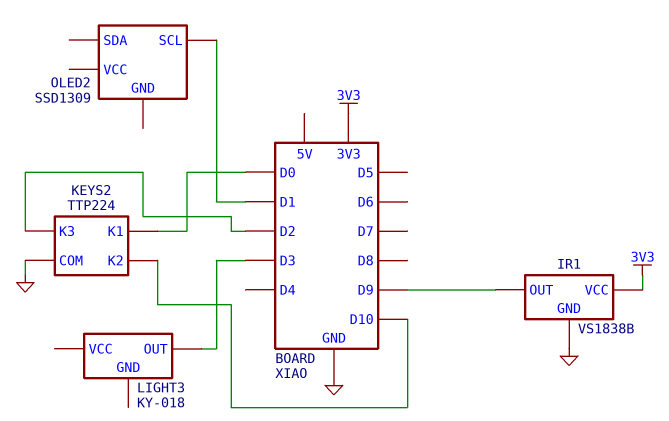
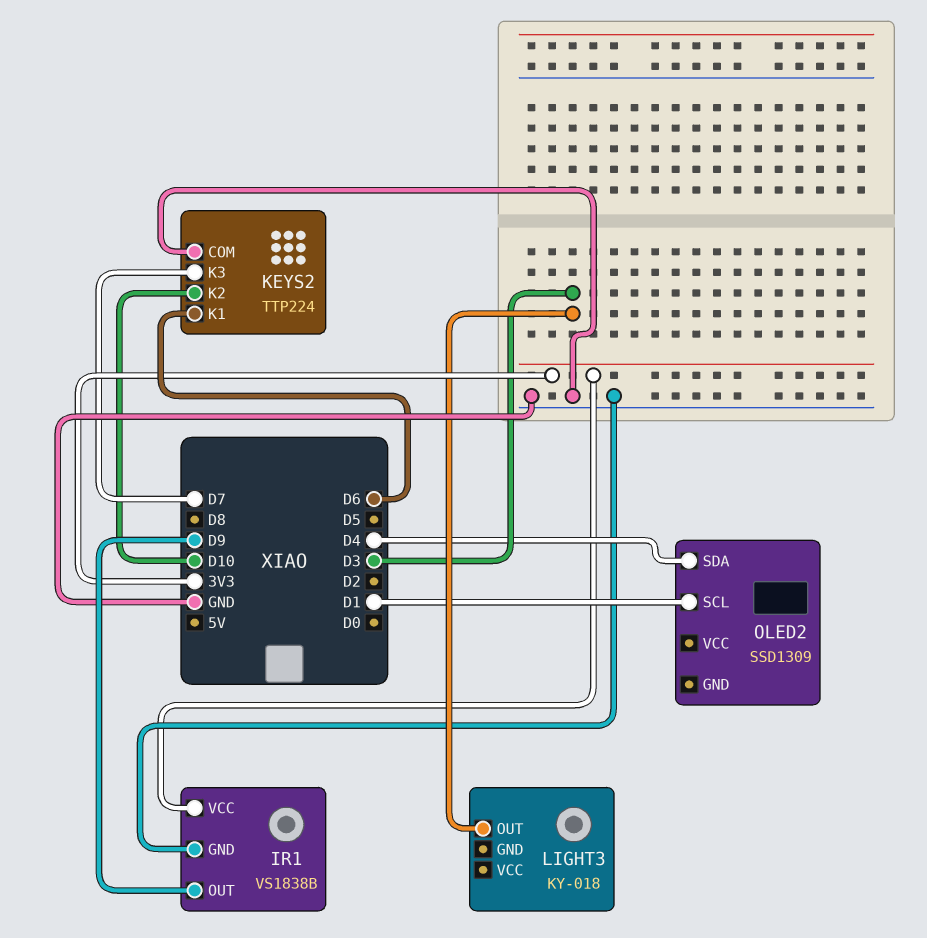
KEYS2 pin K1: D0 -> D6
KEYS2 pin K3: D2 -> D7
OLED2 pin SDA: none -> D4

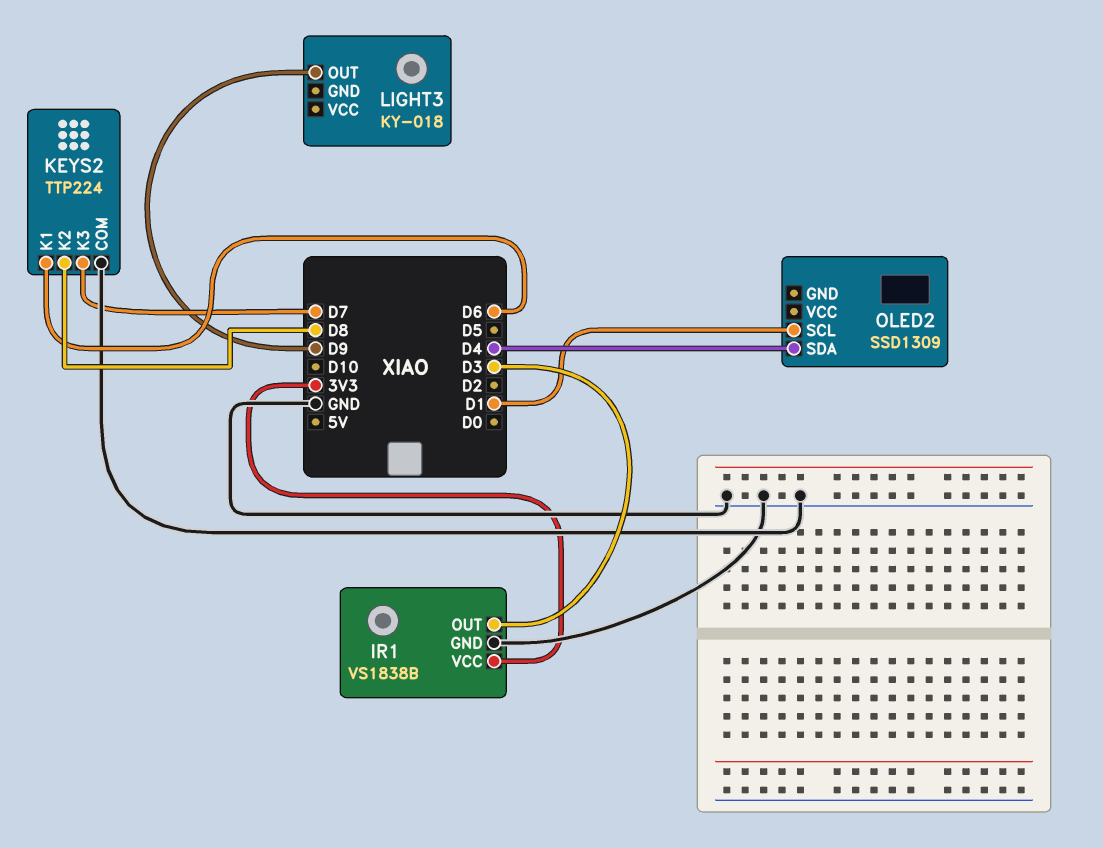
IR1 pin OUT: D9 -> D3
KEYS2 pin K2: D10 -> D8
LIGHT3 pin OUT: D3 -> D9

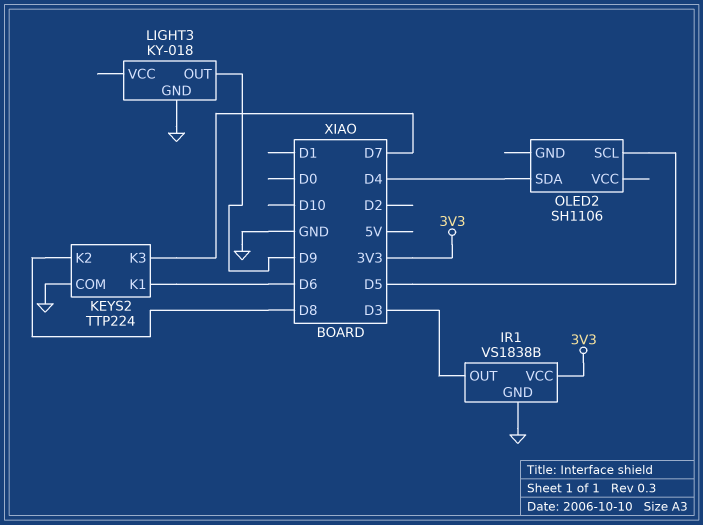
LIGHT3 pin GND: none -> GND
OLED2: SSD1309 -> SH1106
OLED2 pin SCL: D1 -> D5

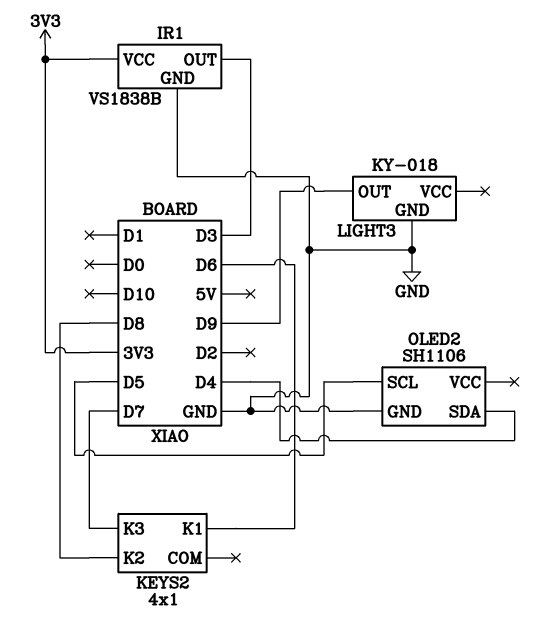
KEYS2: TTP224 -> 4x1
KEYS2 pin COM: GND -> none
OLED2 pin GND: none -> GND

